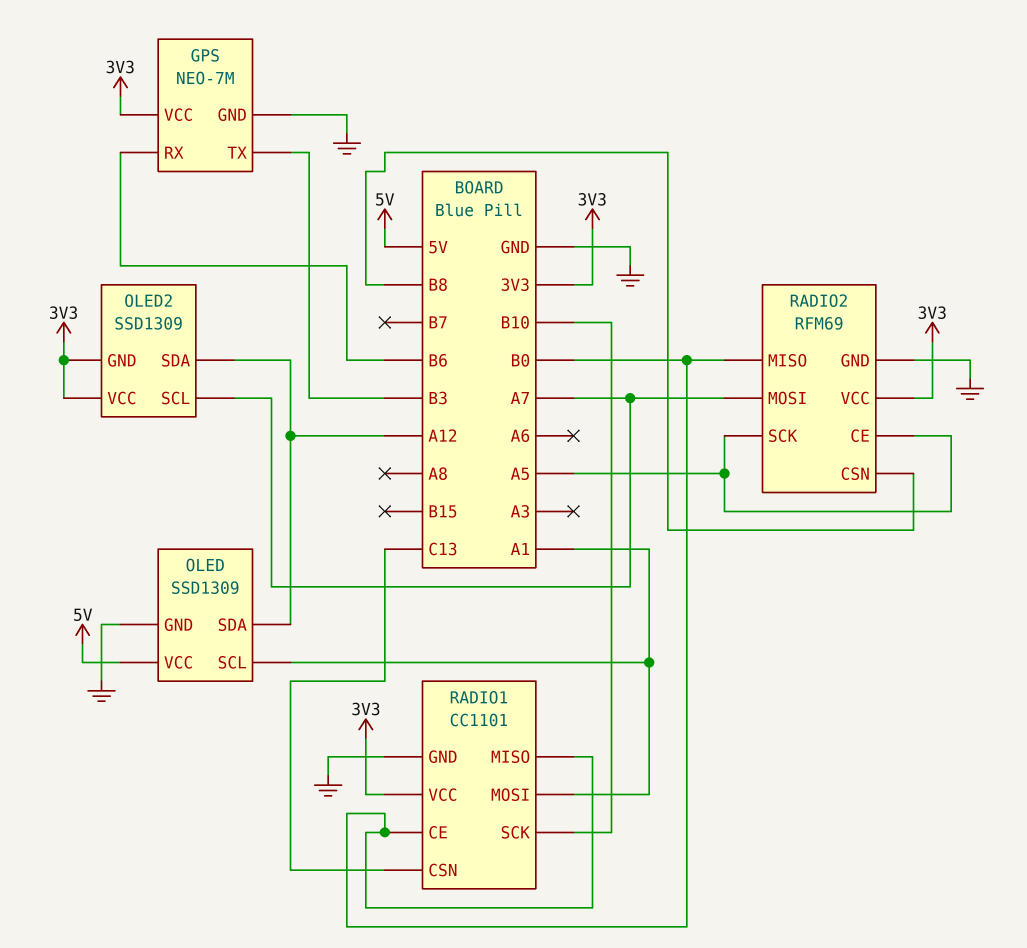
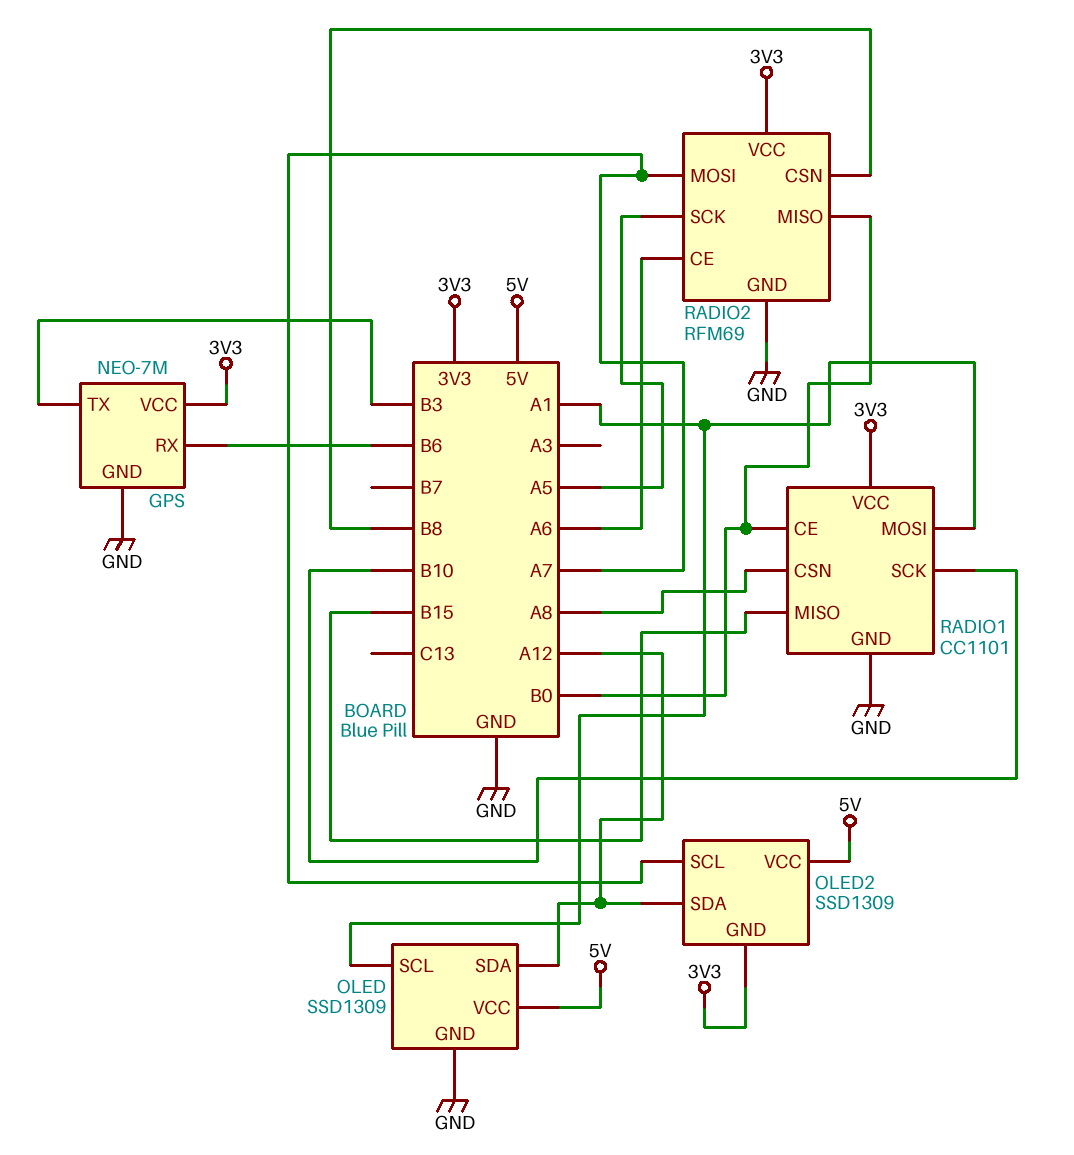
OLED2 pin VCC: 3V3 -> 5V
RADIO1 pin CSN: C13 -> A8
RADIO1 pin MISO: B0 -> B15
RADIO2 pin CE: A5 -> A6

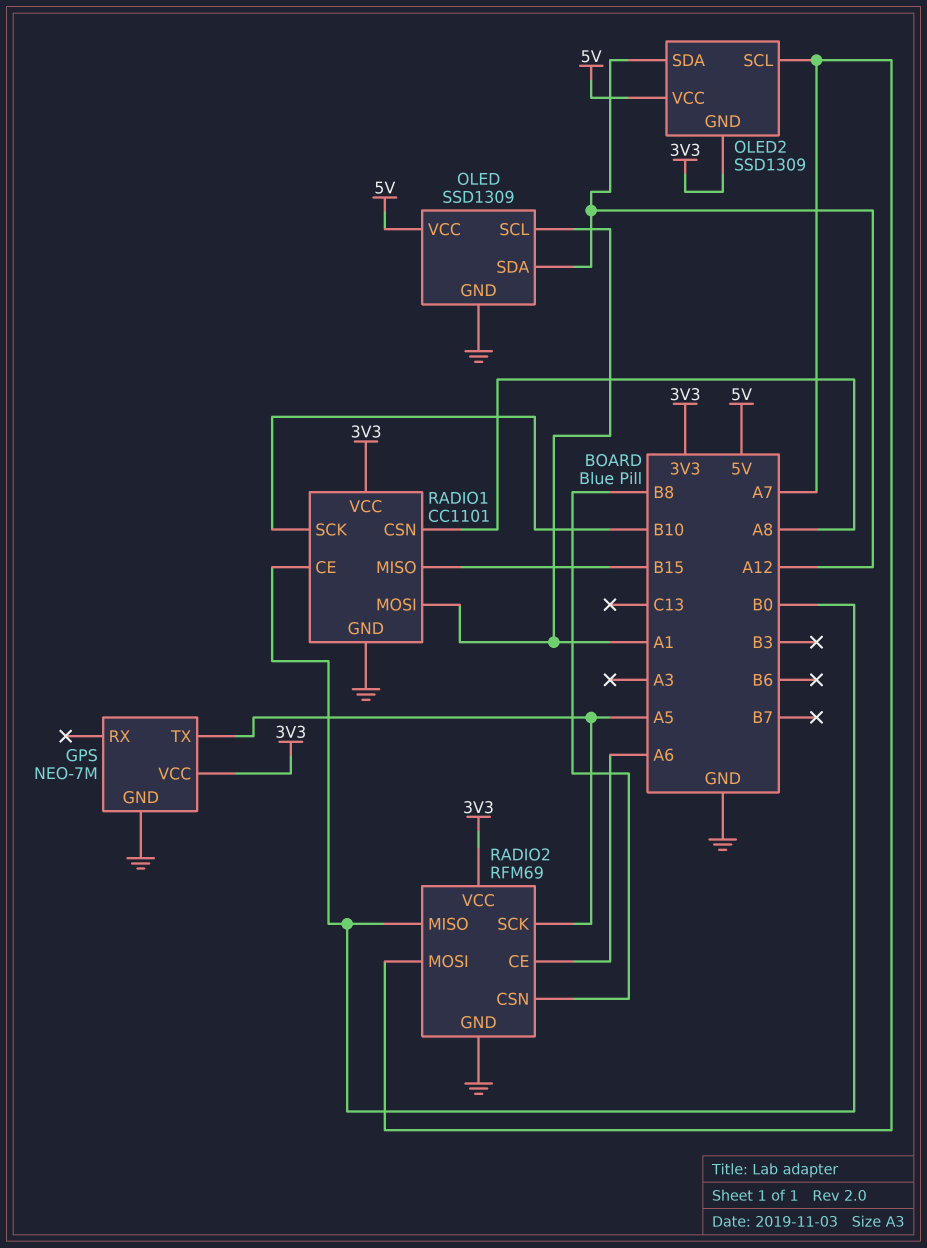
GPS pin RX: B6 -> none
GPS pin TX: B3 -> A5

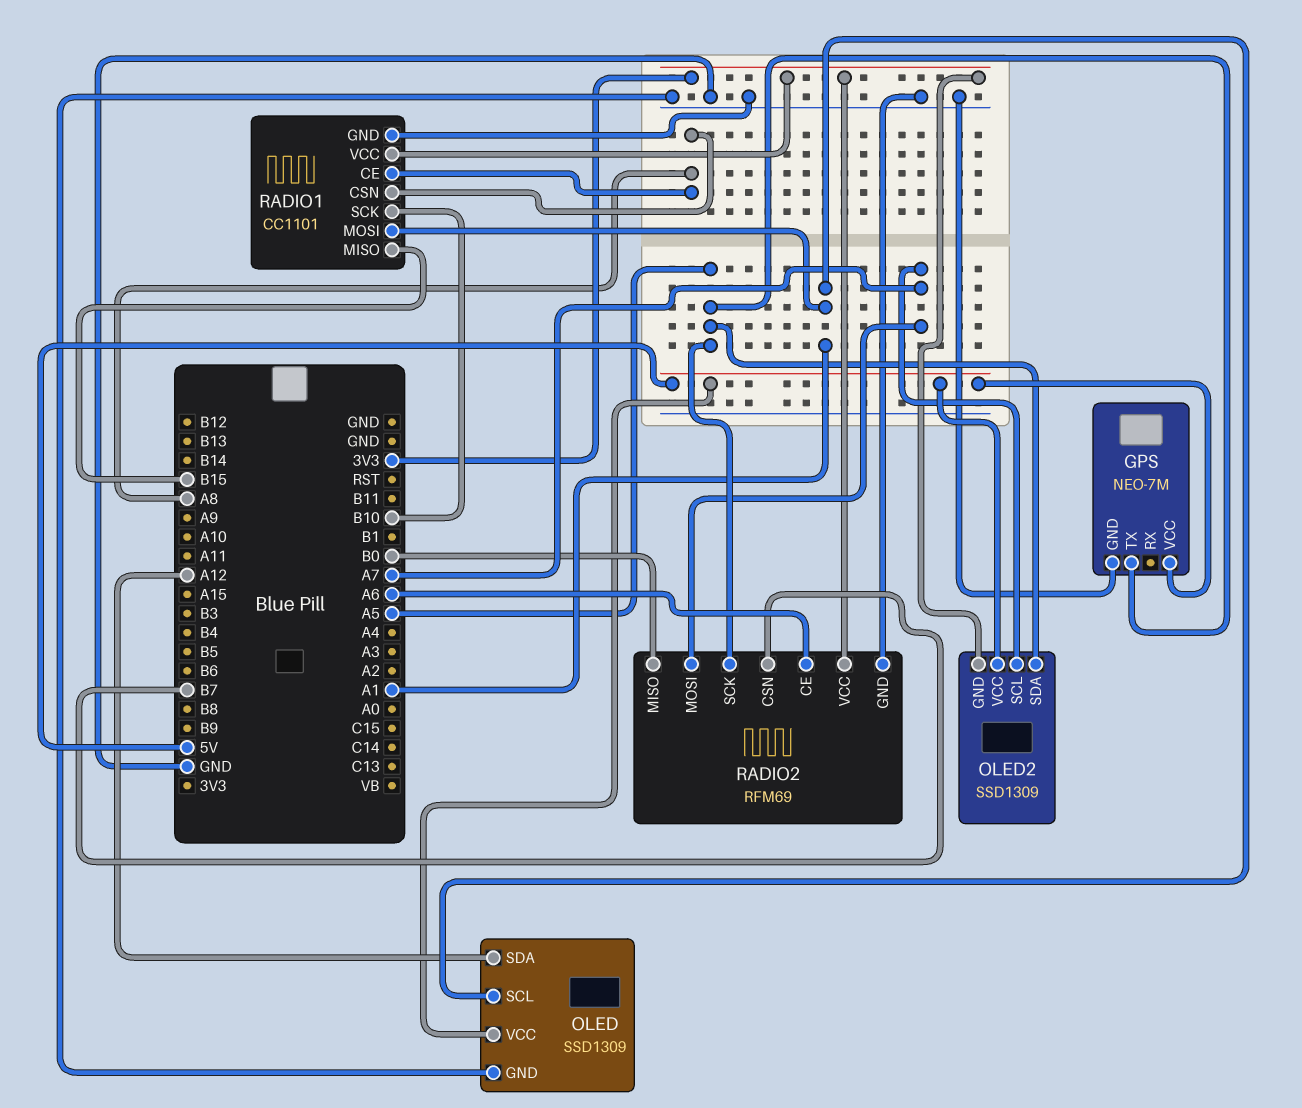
GPS pin VCC: 3V3 -> 5V
OLED2 pin SDA: A12 -> A5
RADIO1 pin CE: B0 -> A8
RADIO2 pin CSN: B8 -> B7

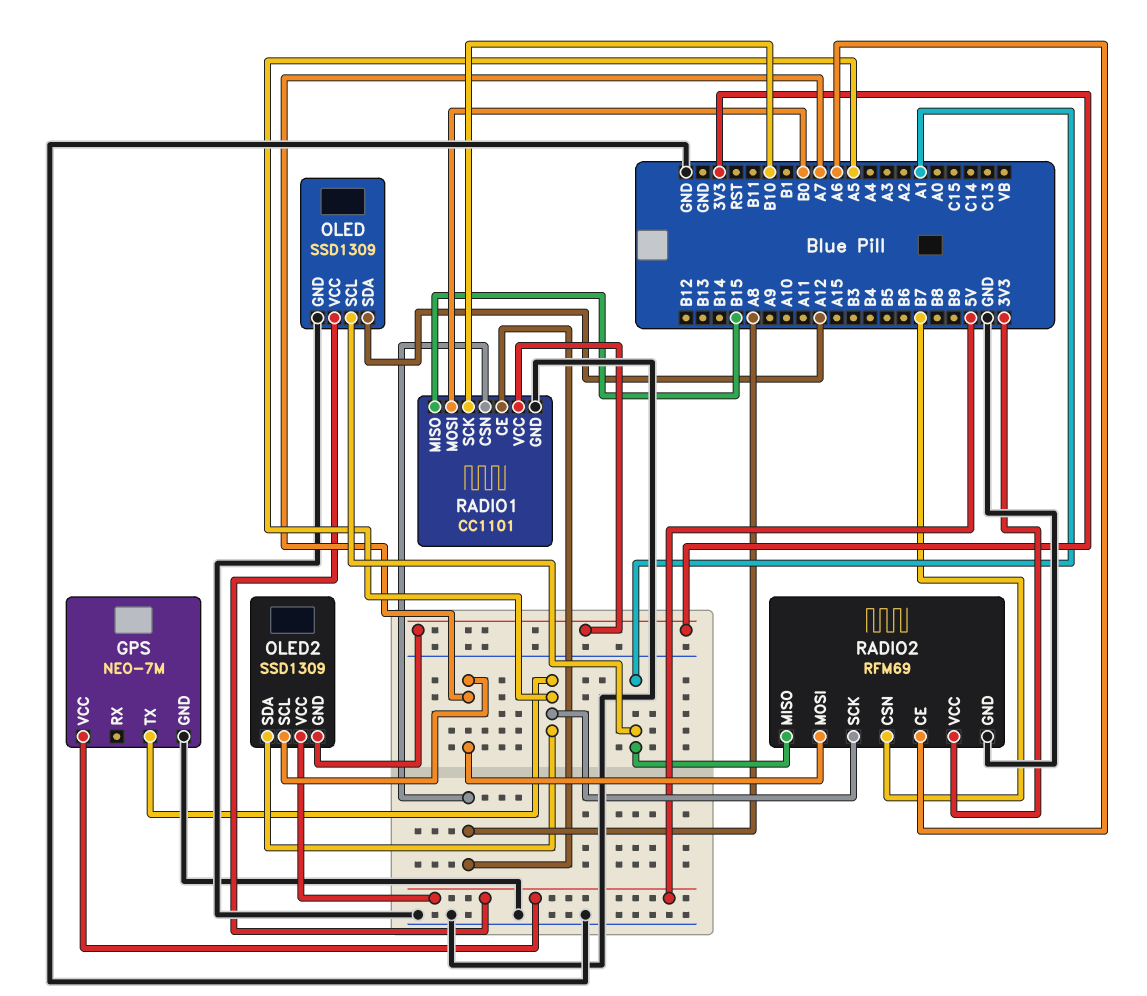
RADIO1 pin MOSI: A1 -> B0
RADIO2 pin MISO: B0 -> A1

